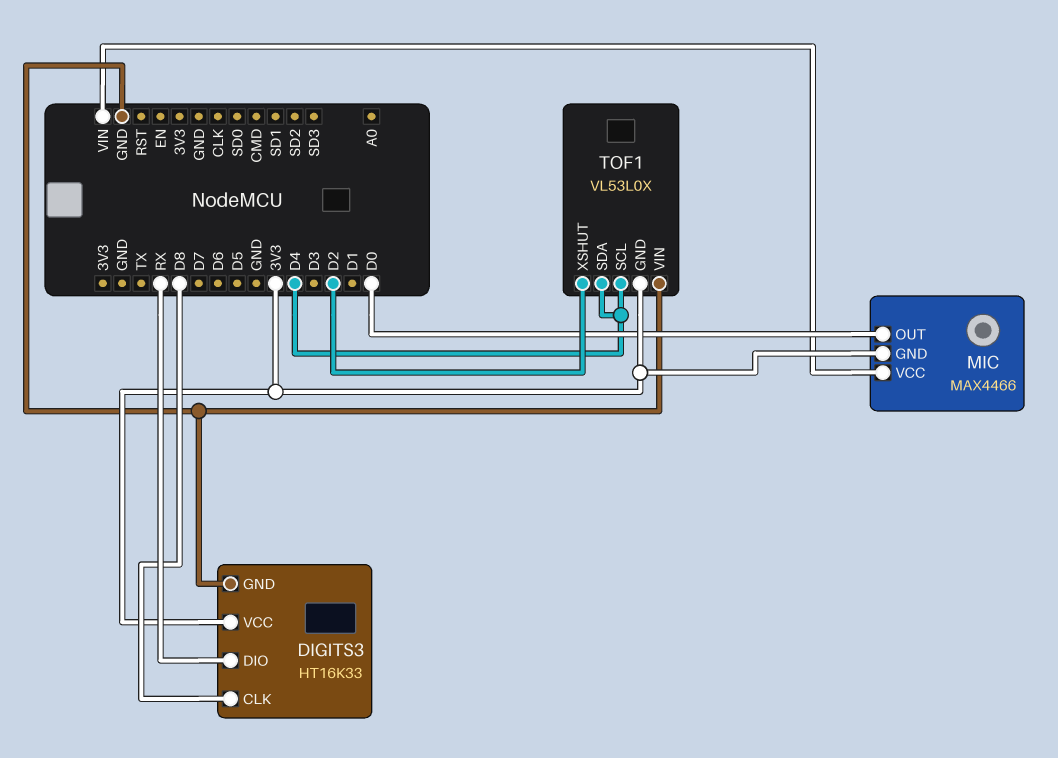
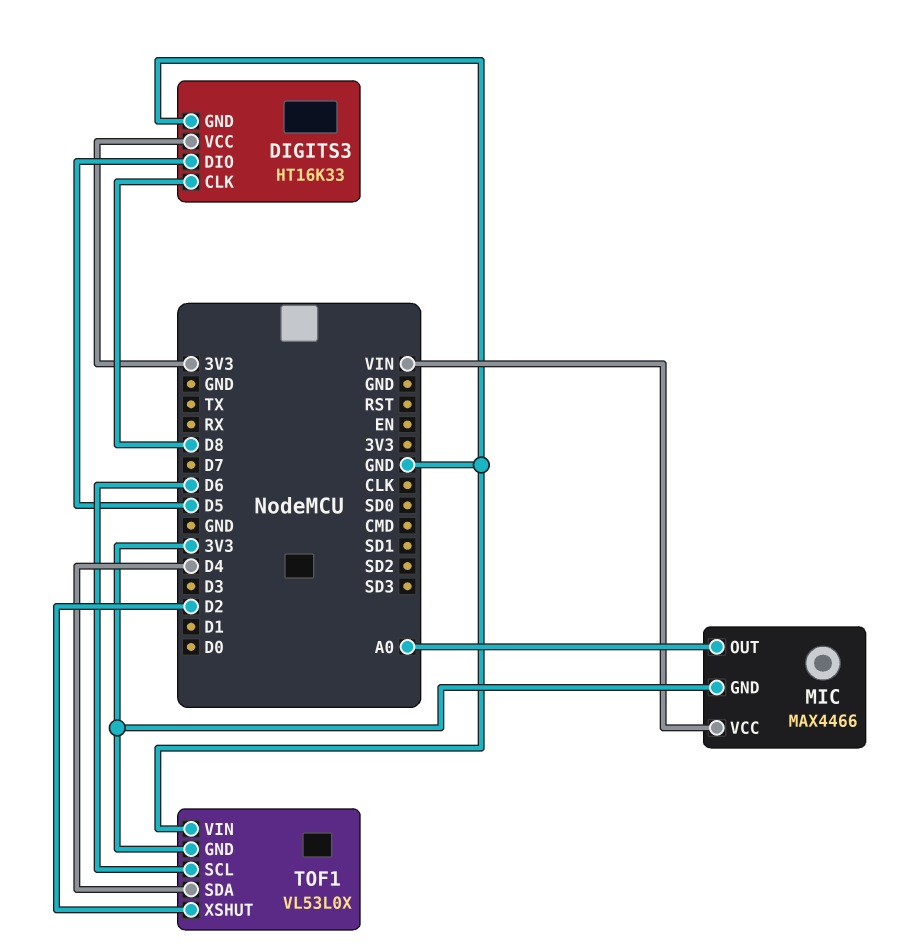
DIGITS3 pin DIO: RX -> D5
MIC pin OUT: D0 -> A0
TOF1 pin SCL: D4 -> D6

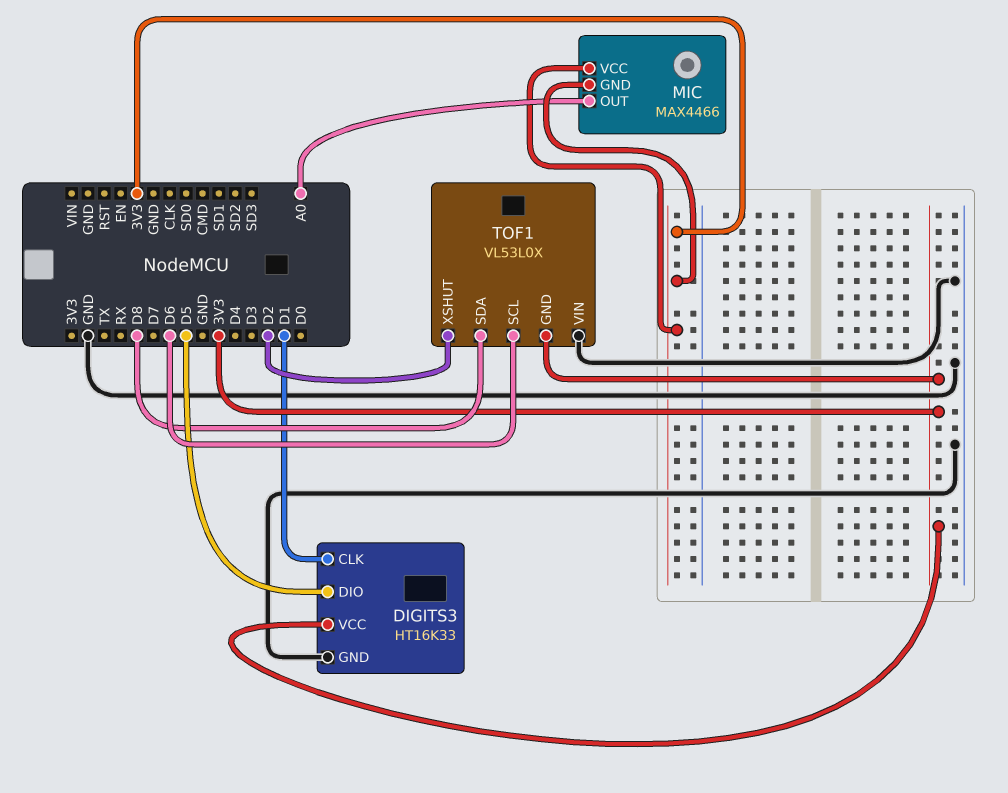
DIGITS3 pin CLK: D8 -> D1
MIC pin VCC: VIN -> 3V3
TOF1 pin SDA: D4 -> D8

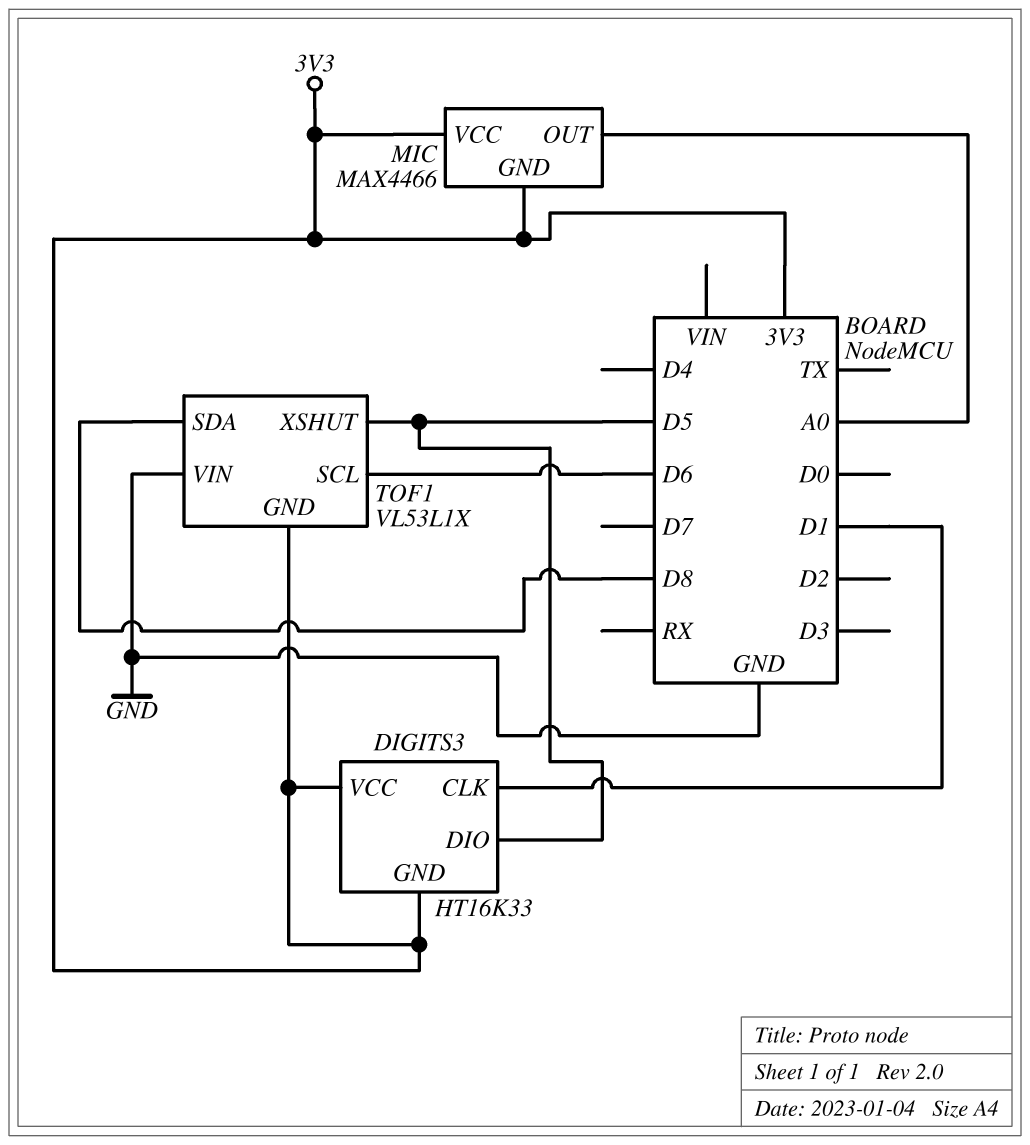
DIGITS3 pin GND: GND -> 3V3
TOF1: VL53L0X -> VL53L1X
TOF1 pin XSHUT: D2 -> D5

